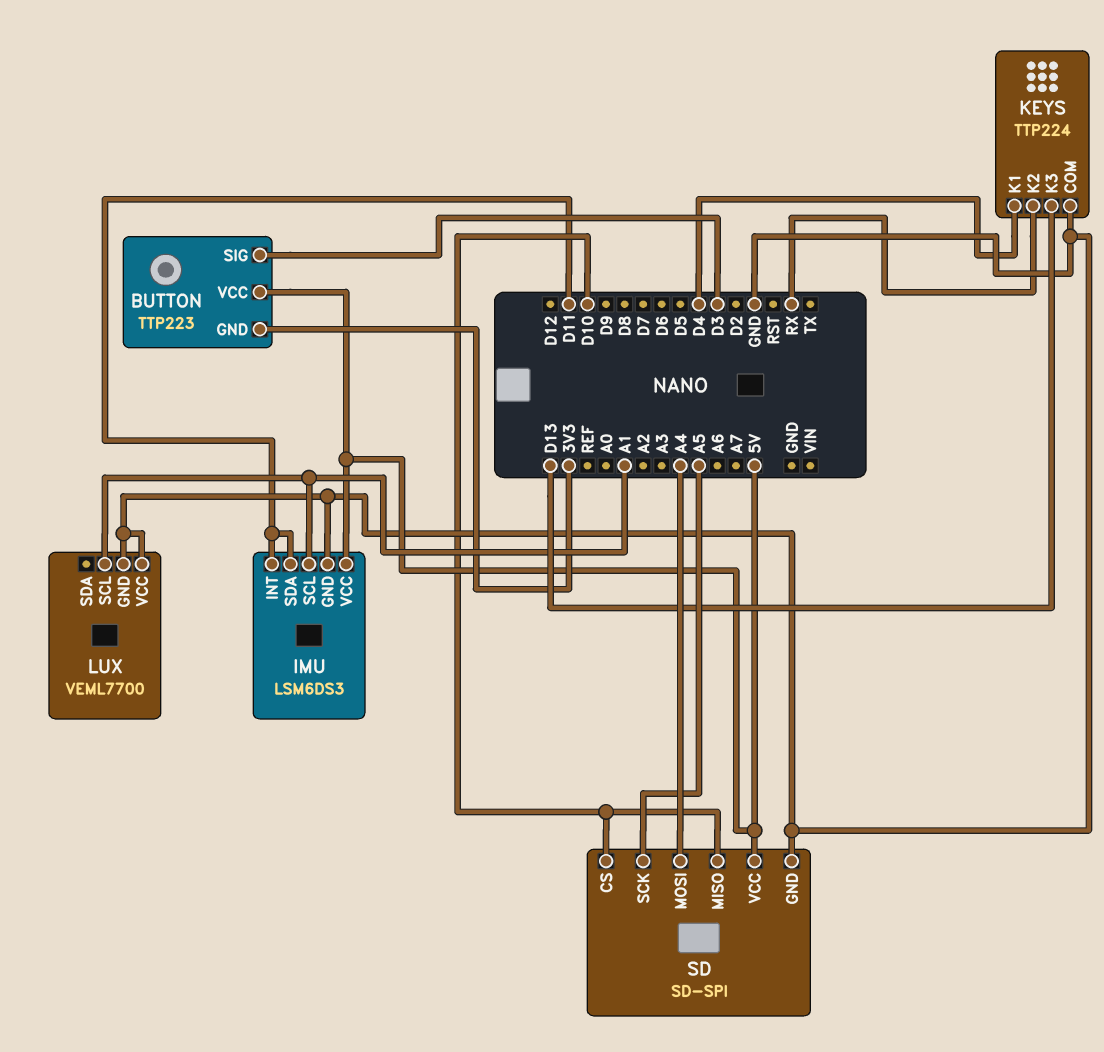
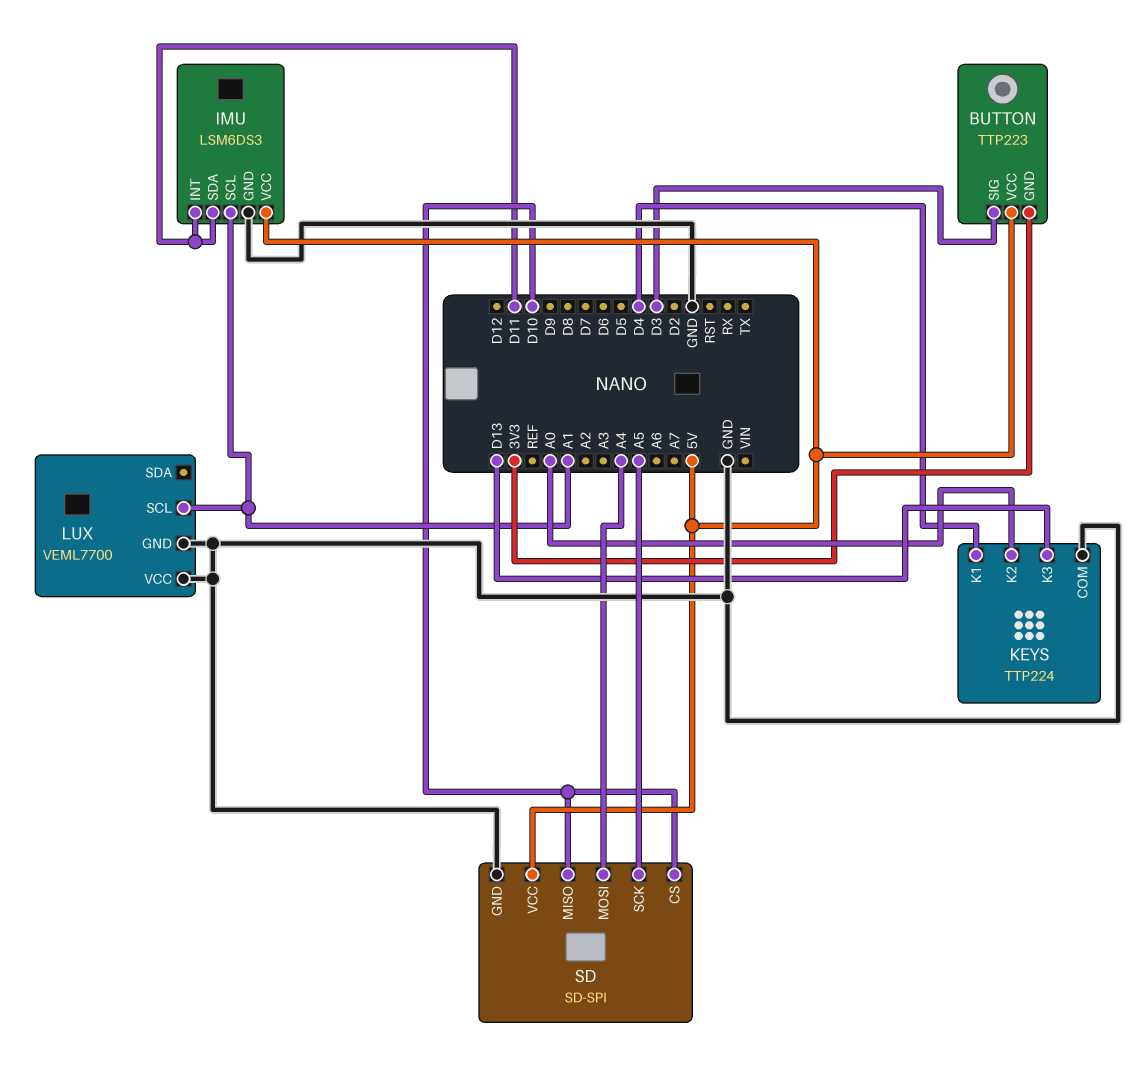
KEYS pin K2: RX -> A0

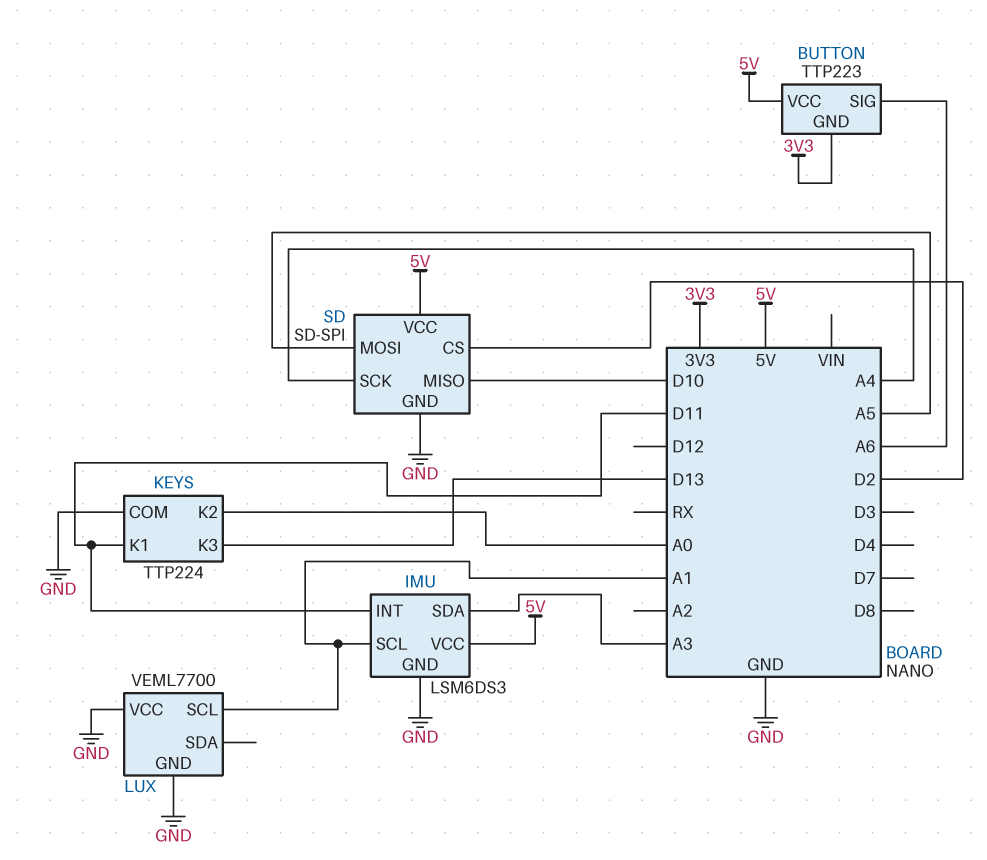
BUTTON pin SIG: D3 -> A6
IMU pin SDA: D11 -> A3
KEYS pin K1: D4 -> D11
SD pin CS: D10 -> D2
SD pin MOSI: A4 -> A5
SD pin SCK: A5 -> A4

